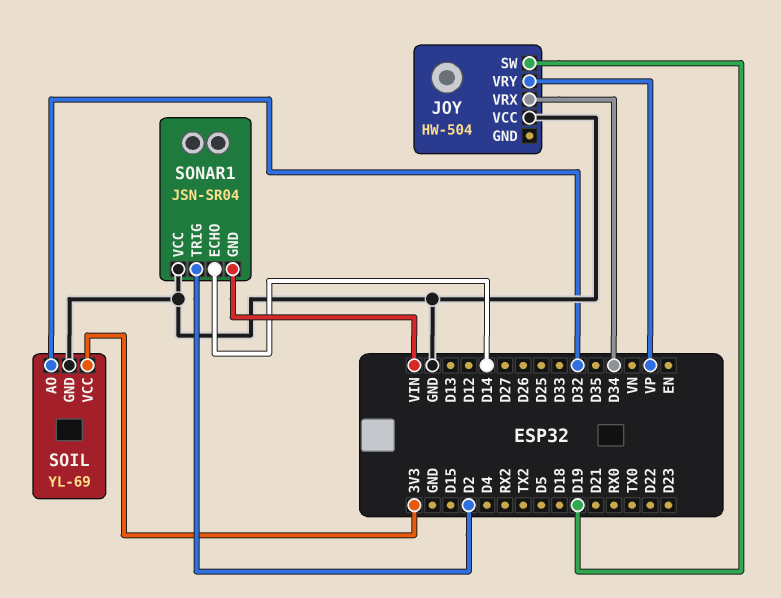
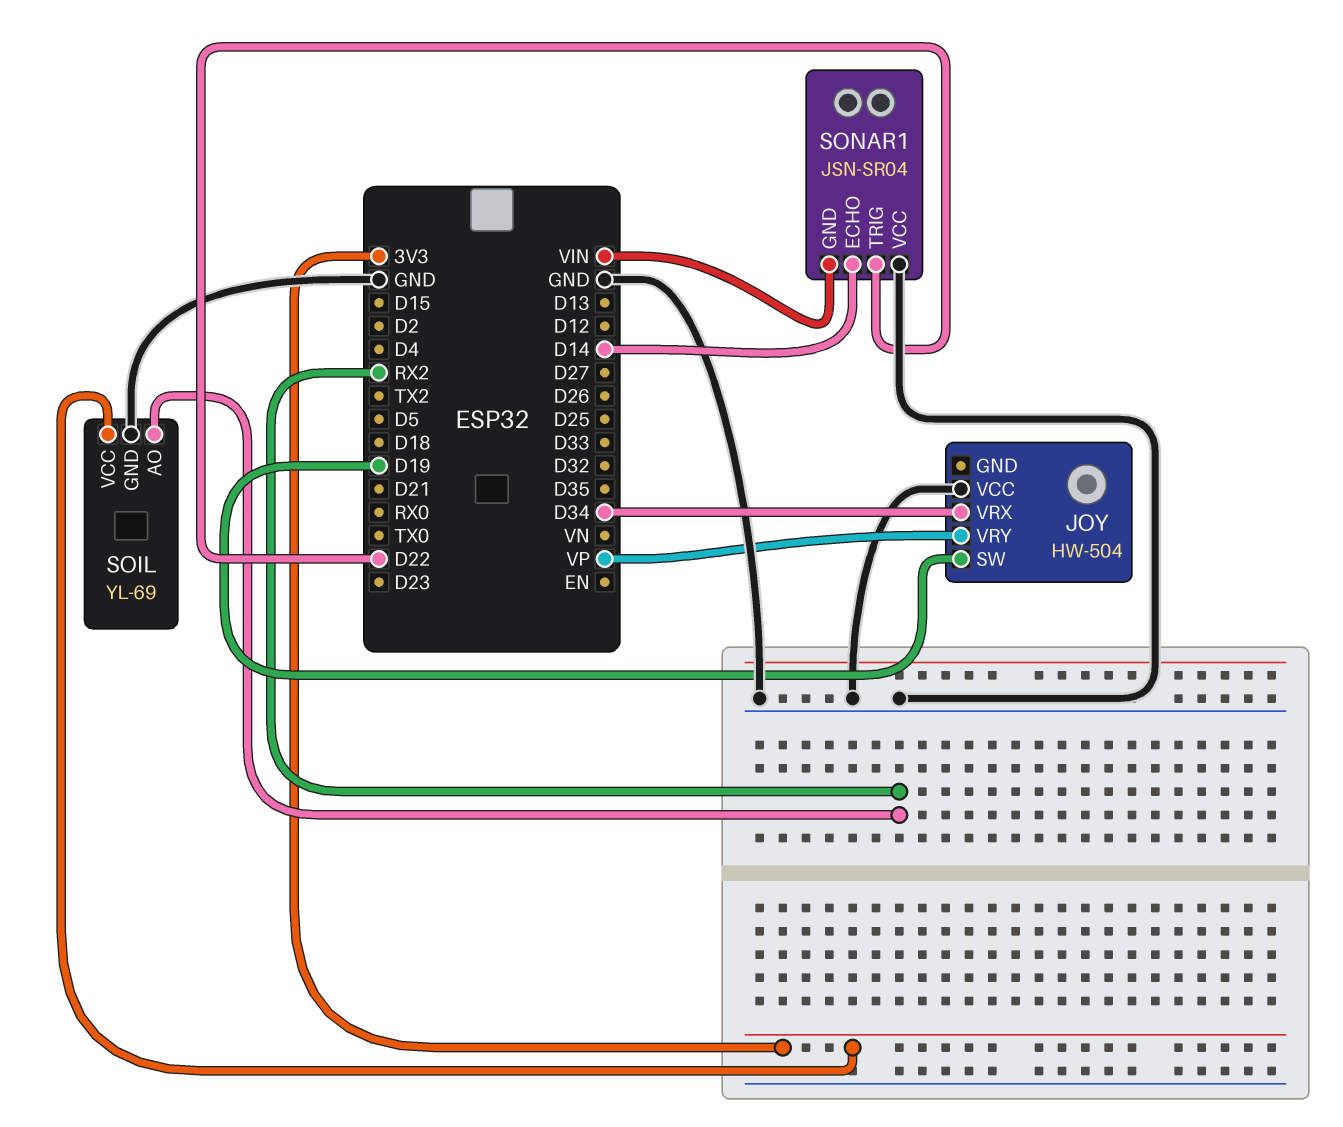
SOIL pin AO: D32 -> RX2
SONAR1 pin TRIG: D2 -> D22

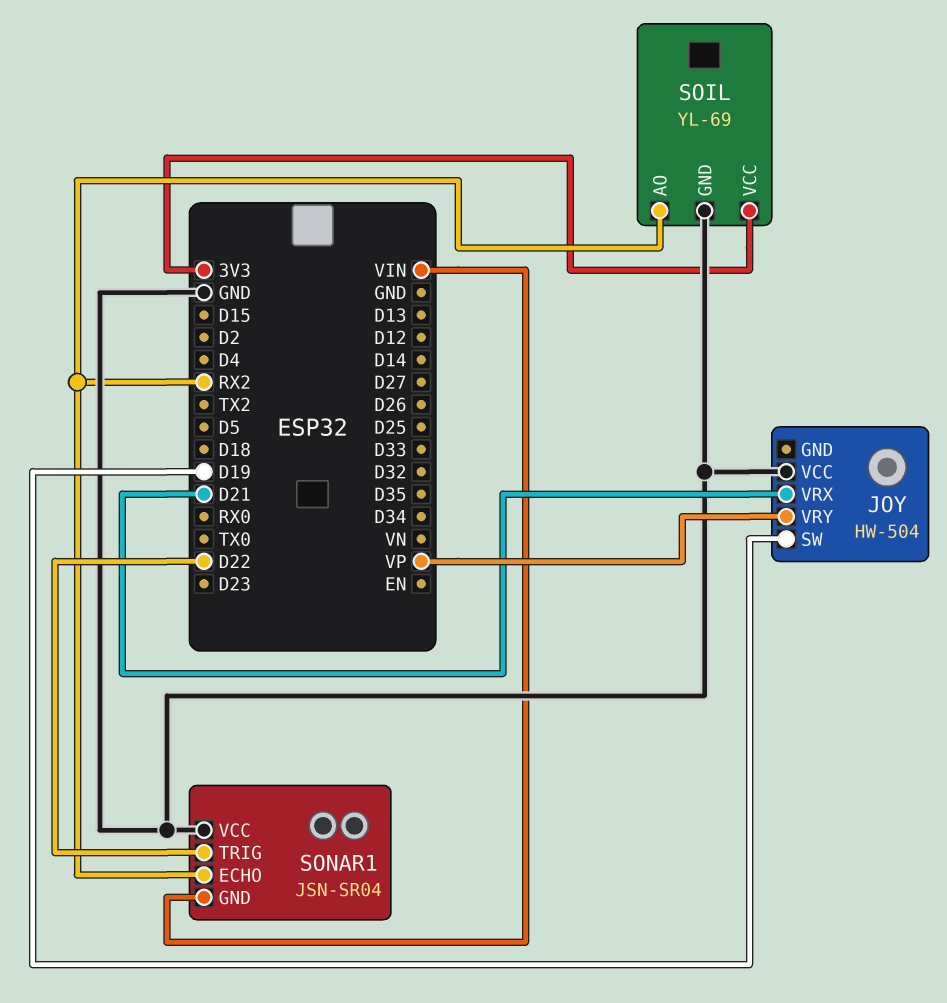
JOY pin VRX: D34 -> D21
SONAR1 pin ECHO: D14 -> RX2

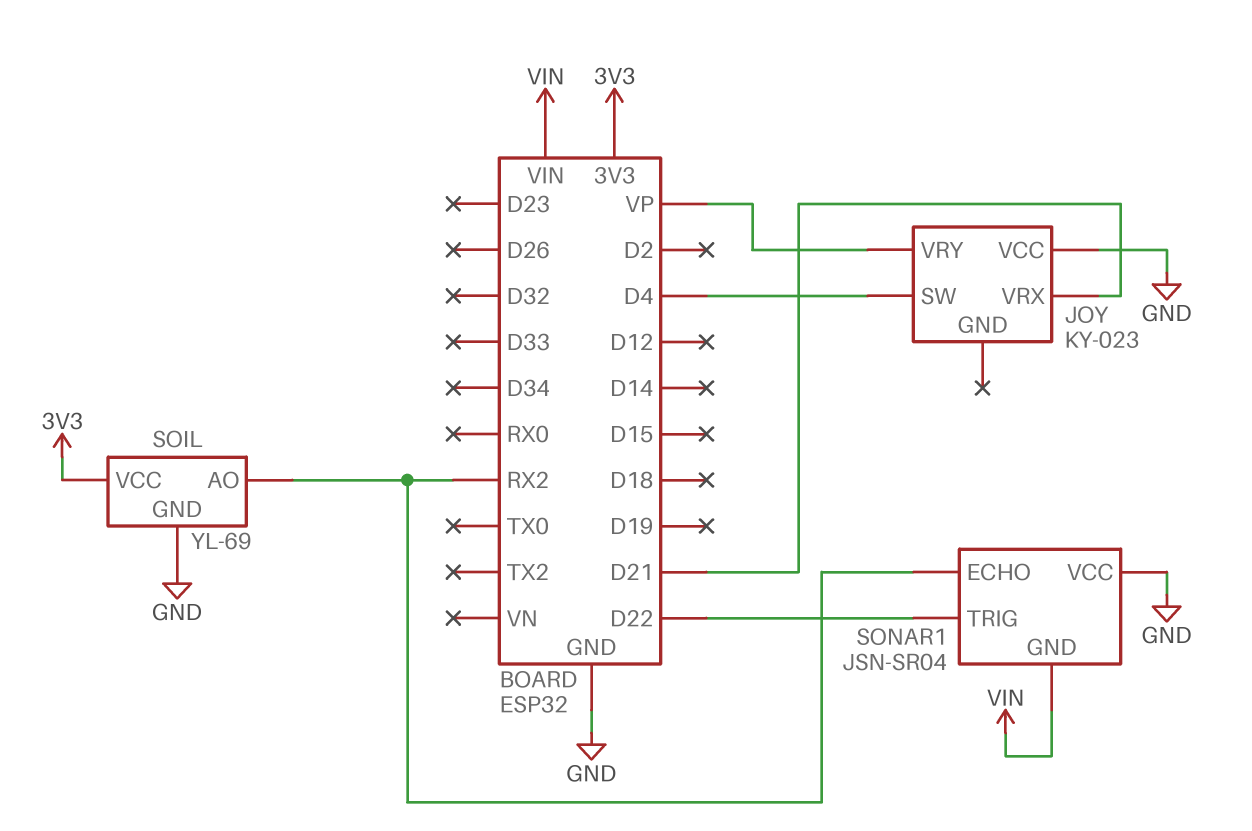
JOY: HW-504 -> KY-023
JOY pin SW: D19 -> D4

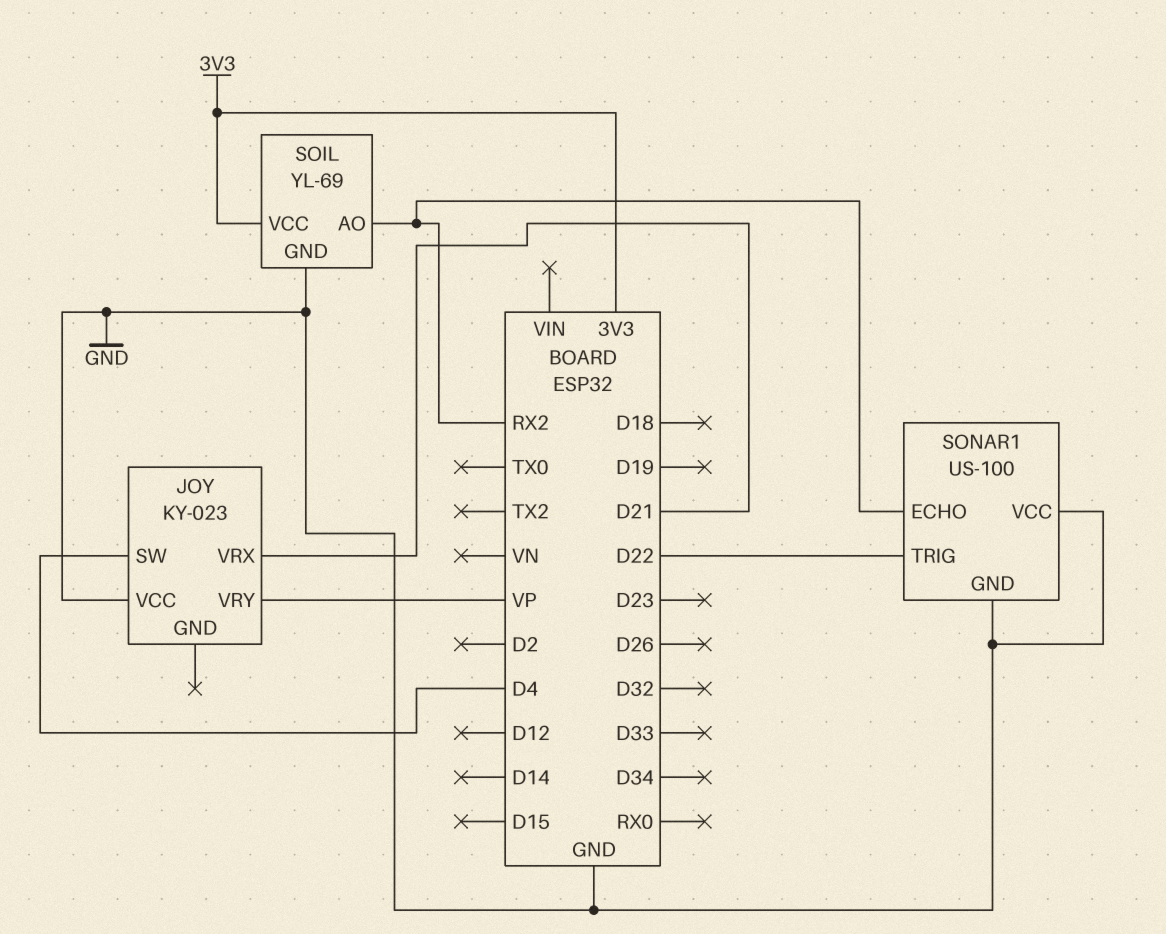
SONAR1: JSN-SR04 -> US-100
SONAR1 pin GND: VIN -> GND

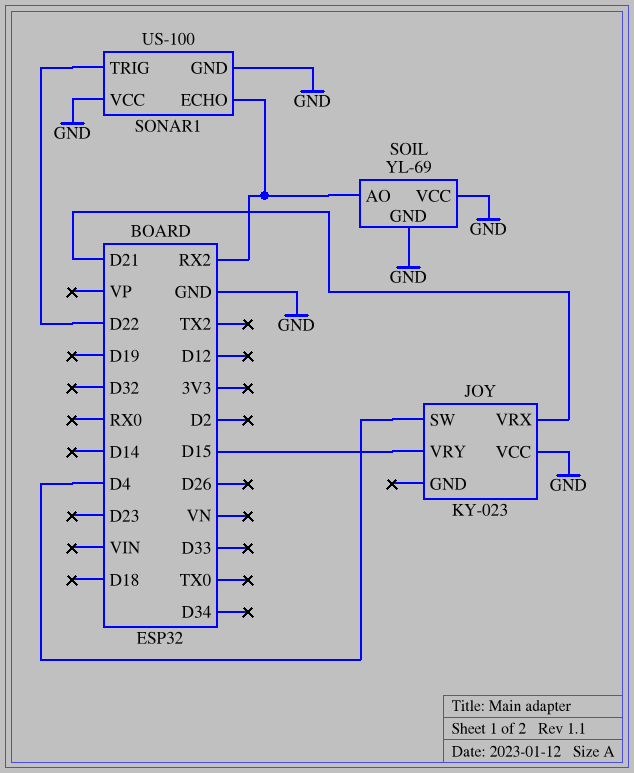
JOY pin VRY: VP -> D15
SOIL pin VCC: 3V3 -> GND

